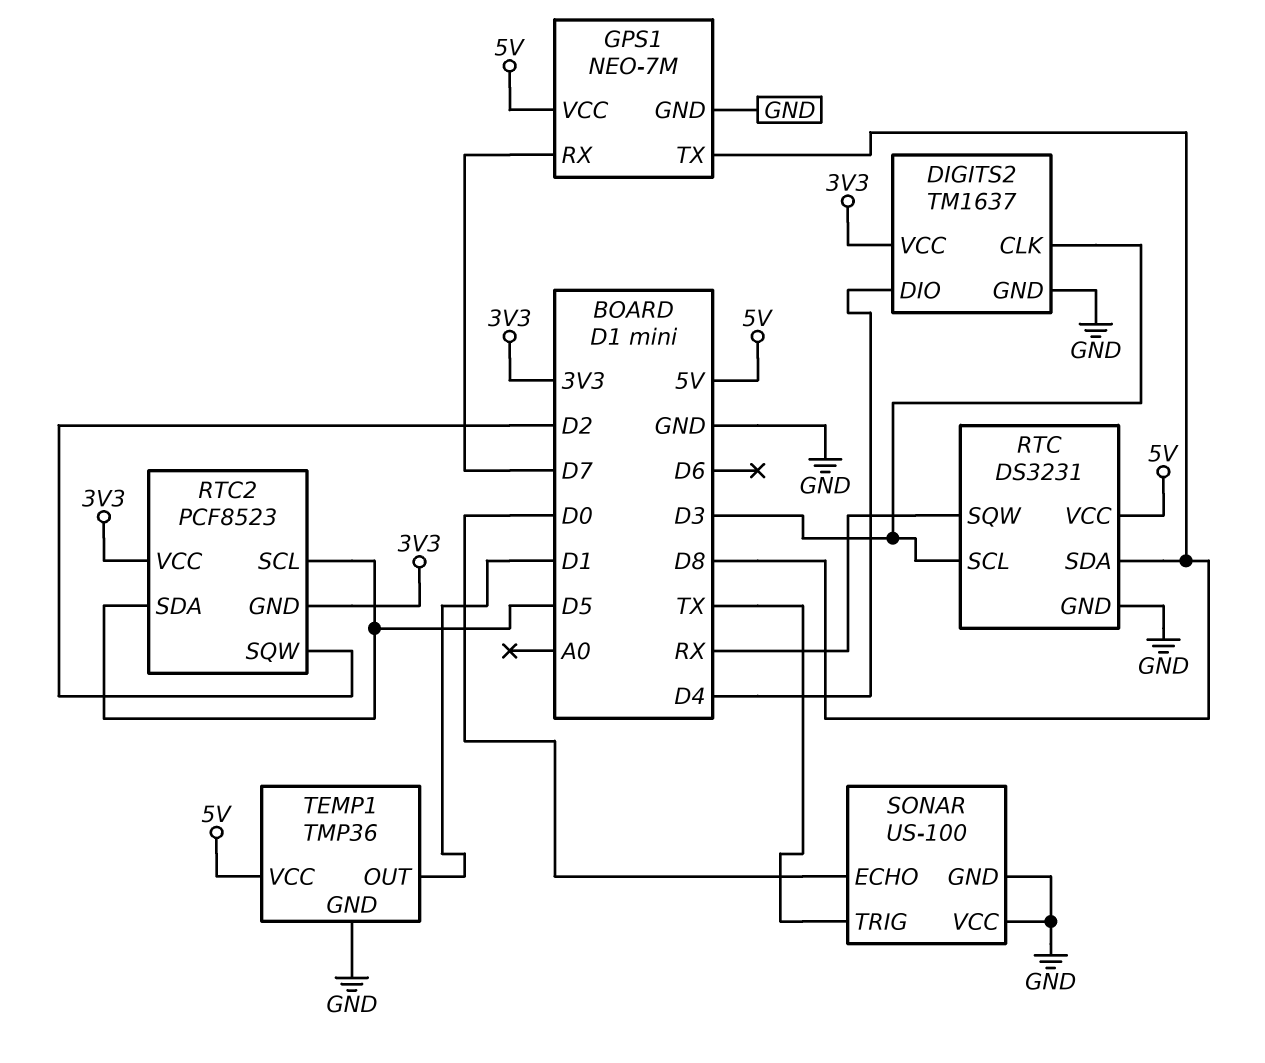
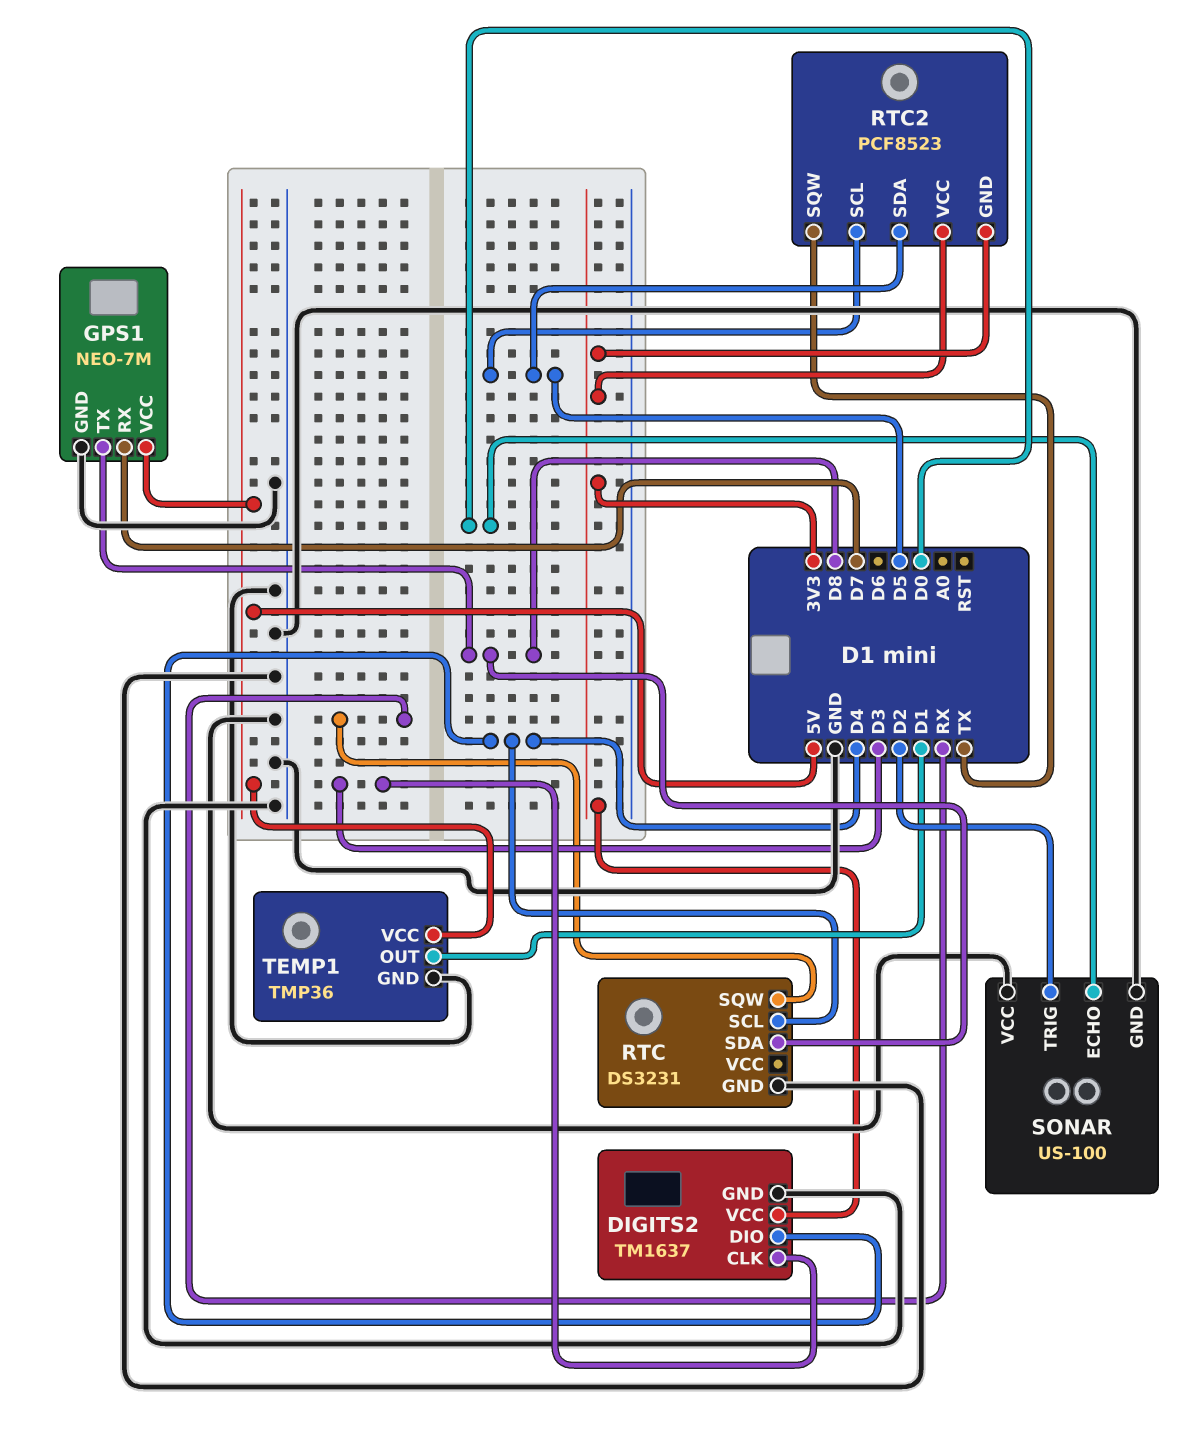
RTC pin SCL: D3 -> D4
RTC pin VCC: 5V -> none
RTC2 pin SQW: D2 -> TX
SONAR pin TRIG: TX -> D2

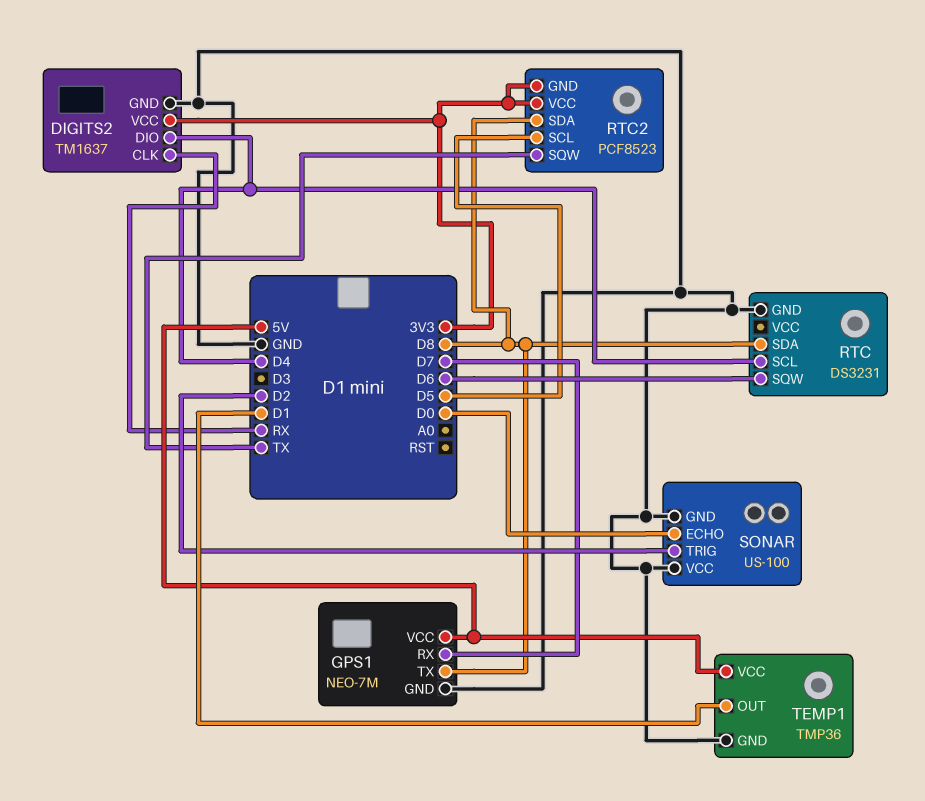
DIGITS2 pin CLK: D3 -> RX
RTC pin SQW: RX -> D6
RTC2 pin SDA: D5 -> D8

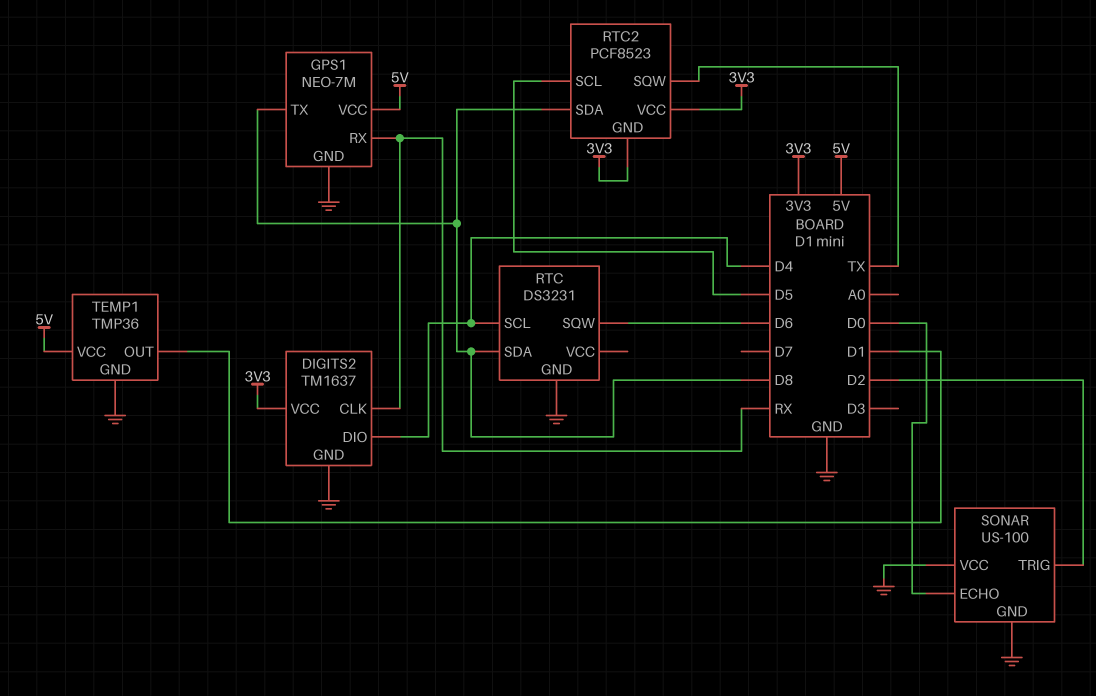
GPS1 pin RX: D7 -> RX

